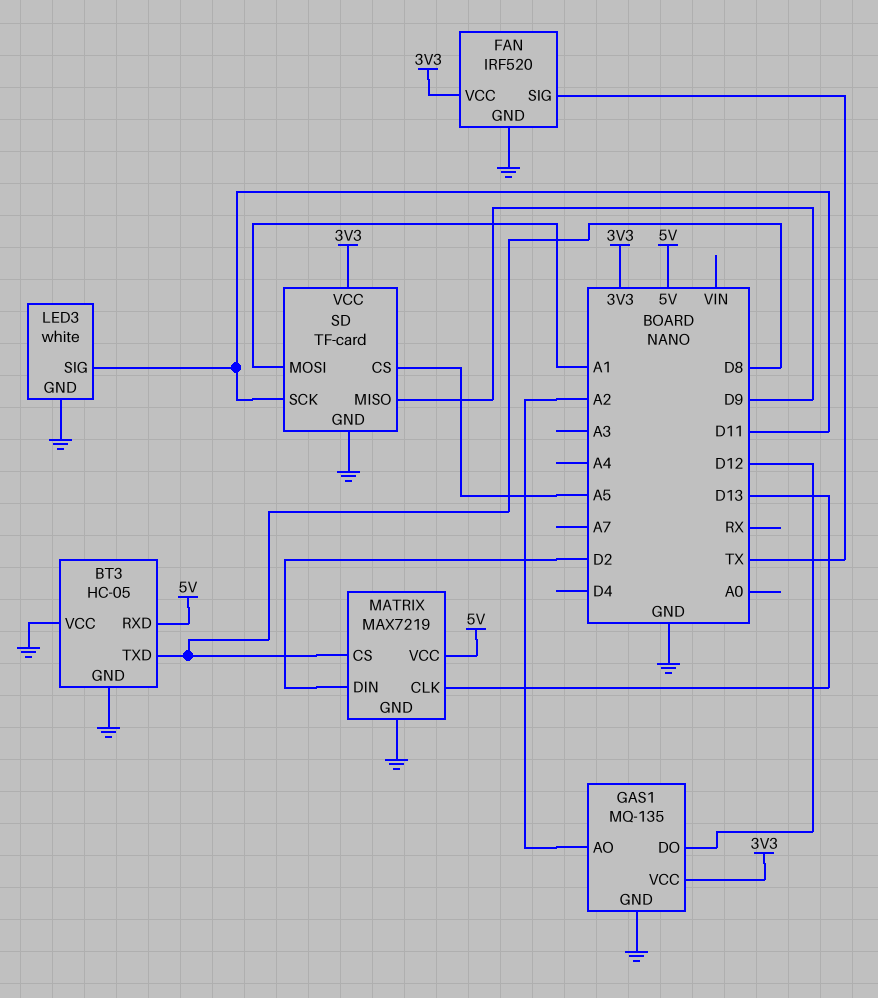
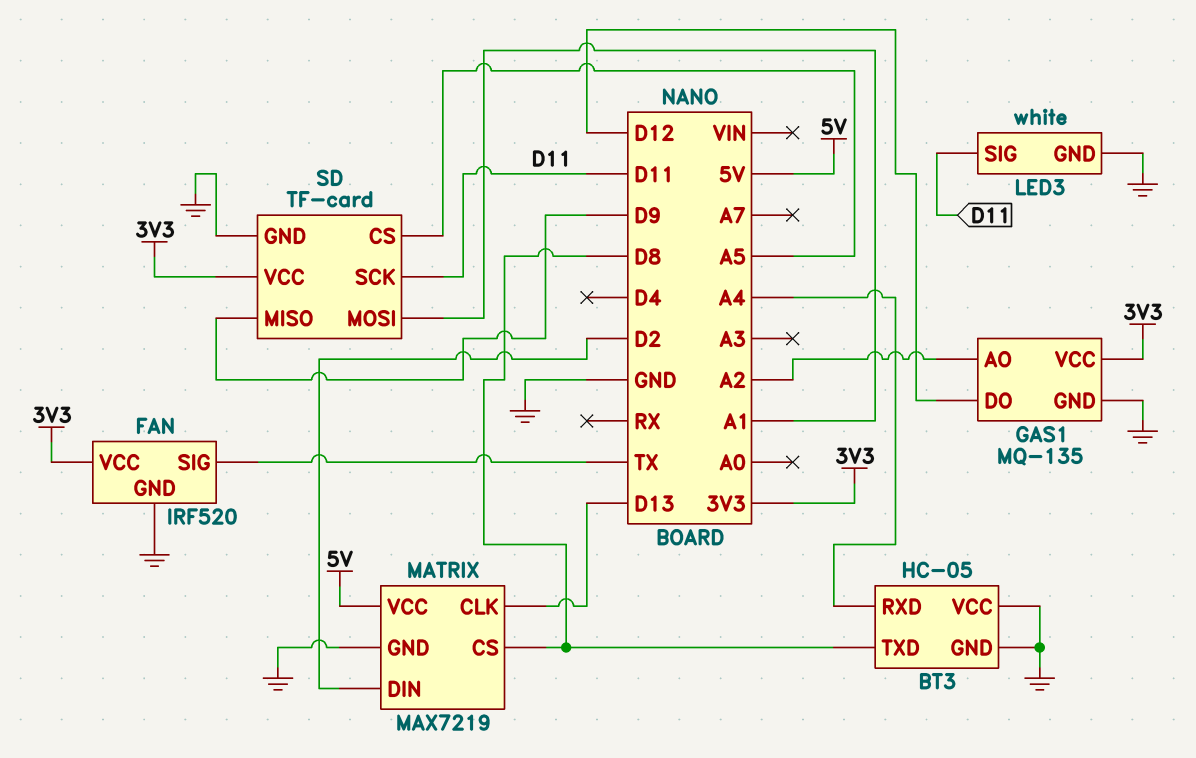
BT3 pin RXD: 5V -> A4

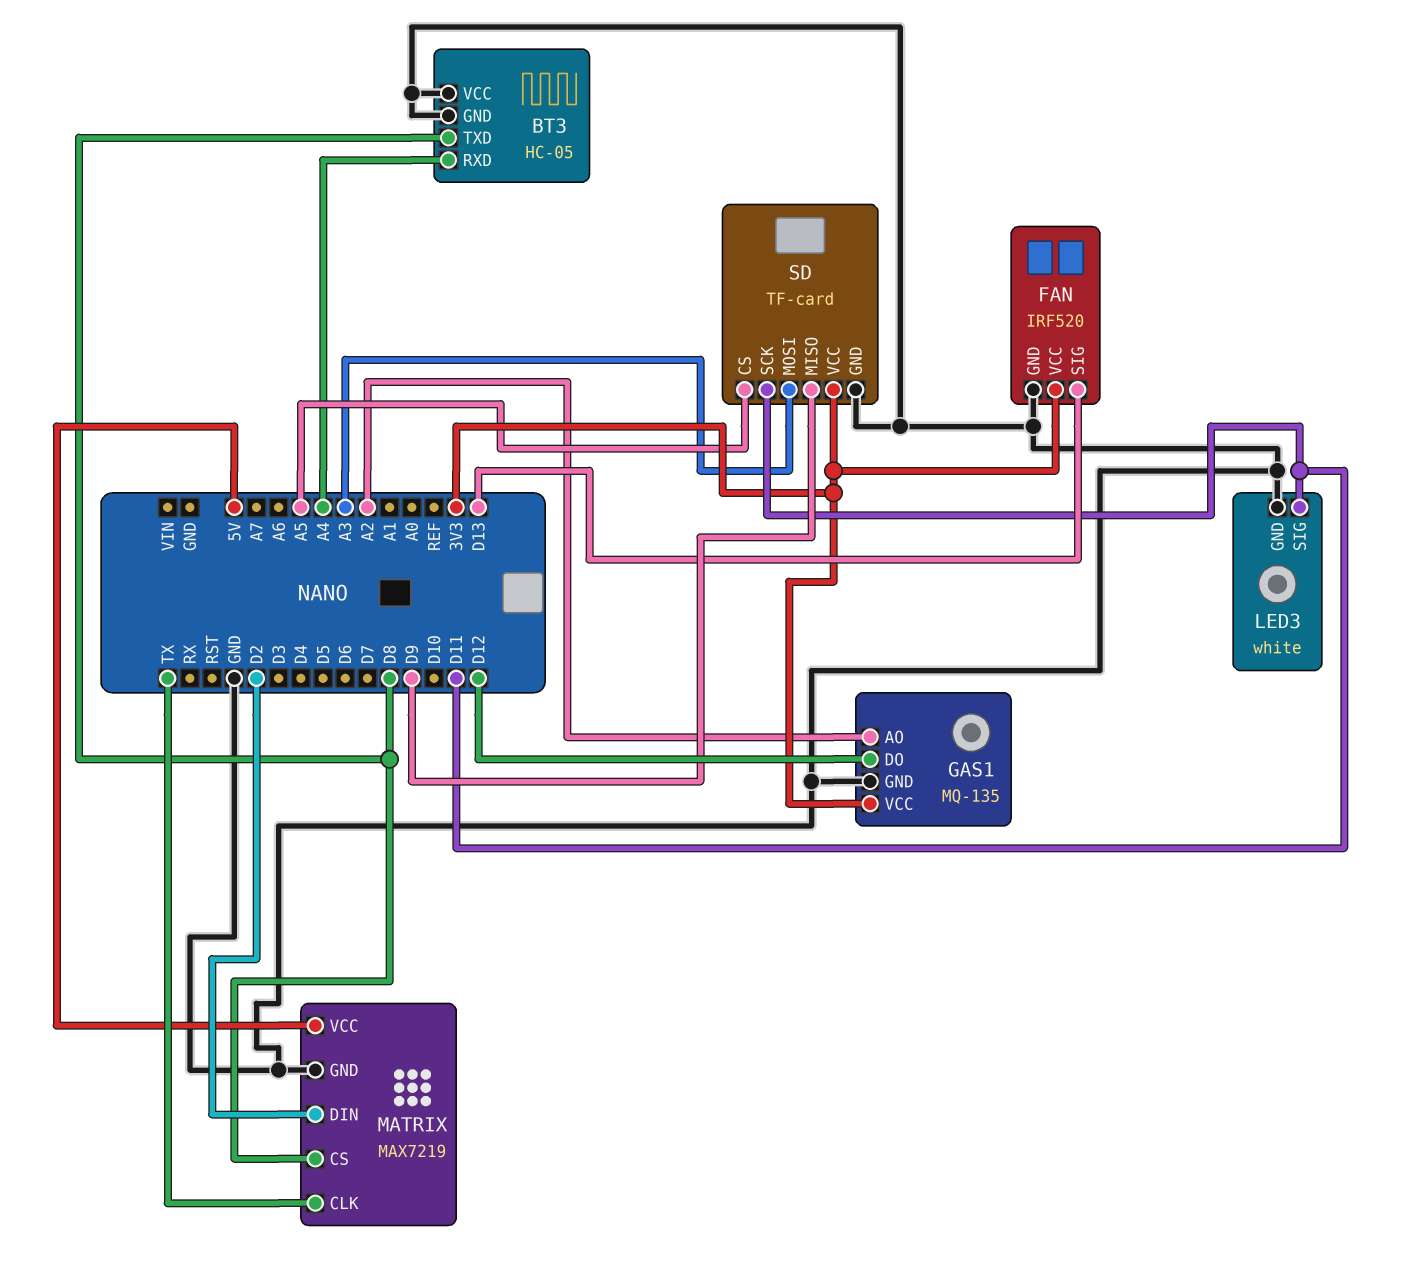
FAN pin SIG: TX -> D13
MATRIX pin CLK: D13 -> TX
SD pin MOSI: A1 -> A3

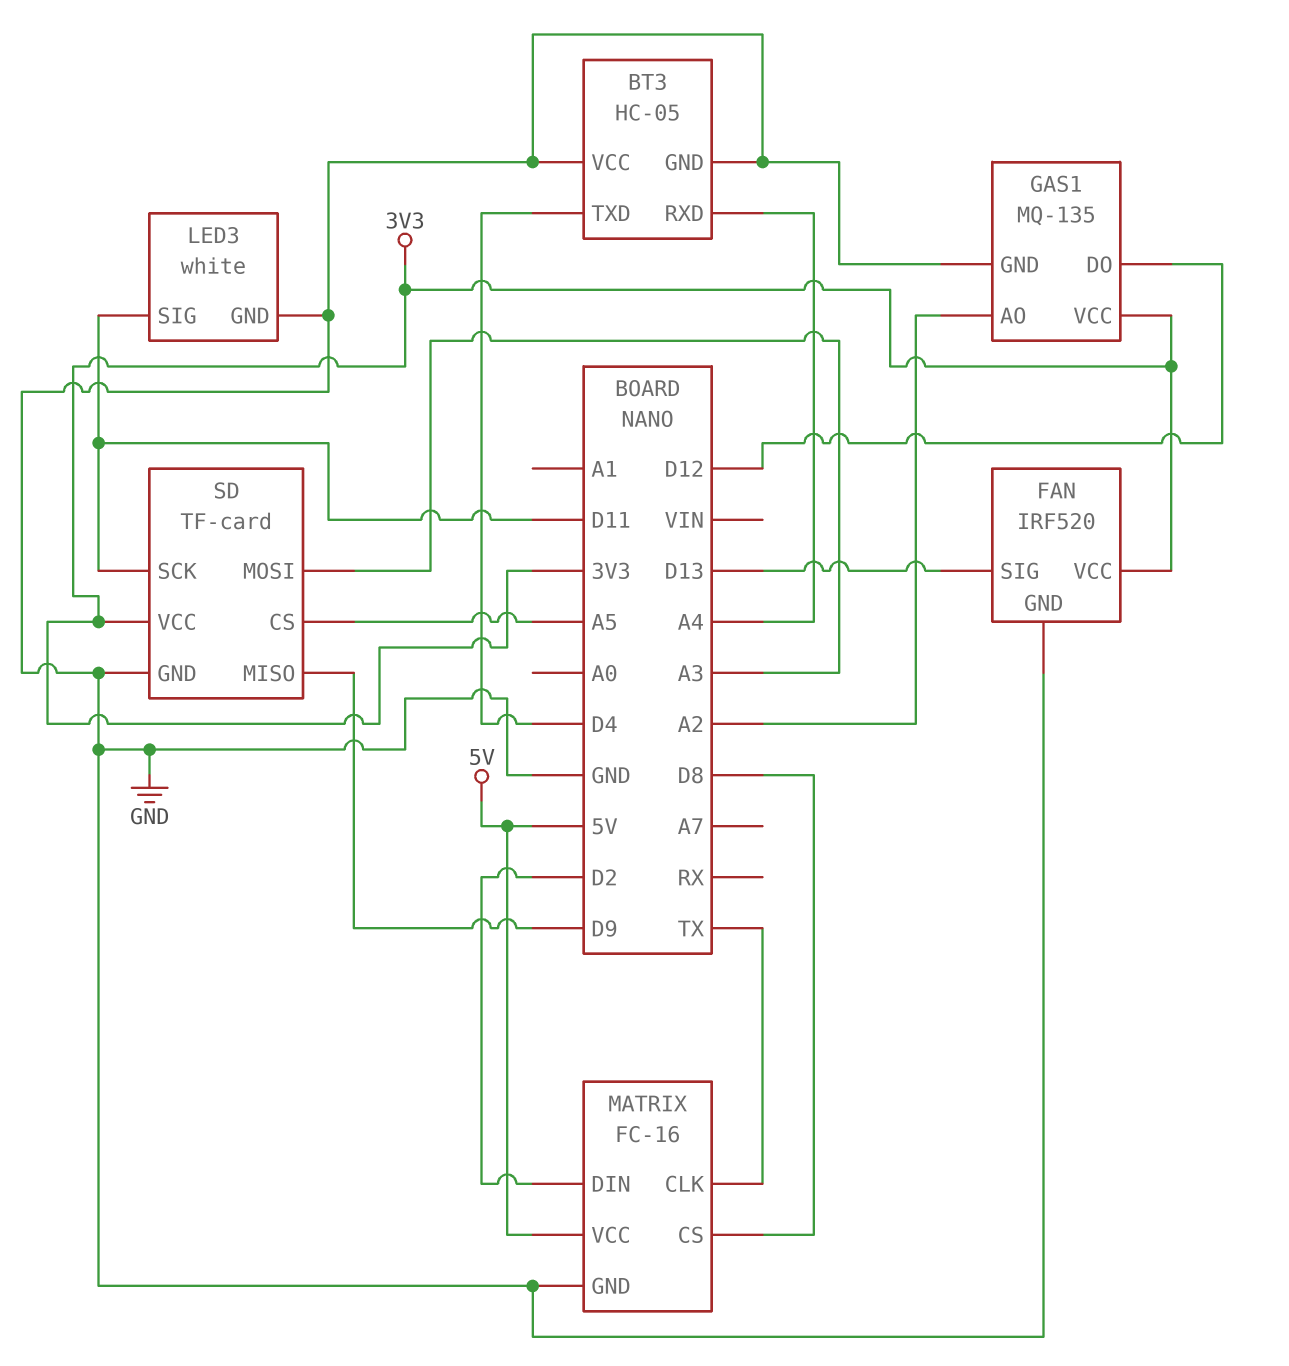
BT3 pin TXD: D8 -> D4
MATRIX: MAX7219 -> FC-16

